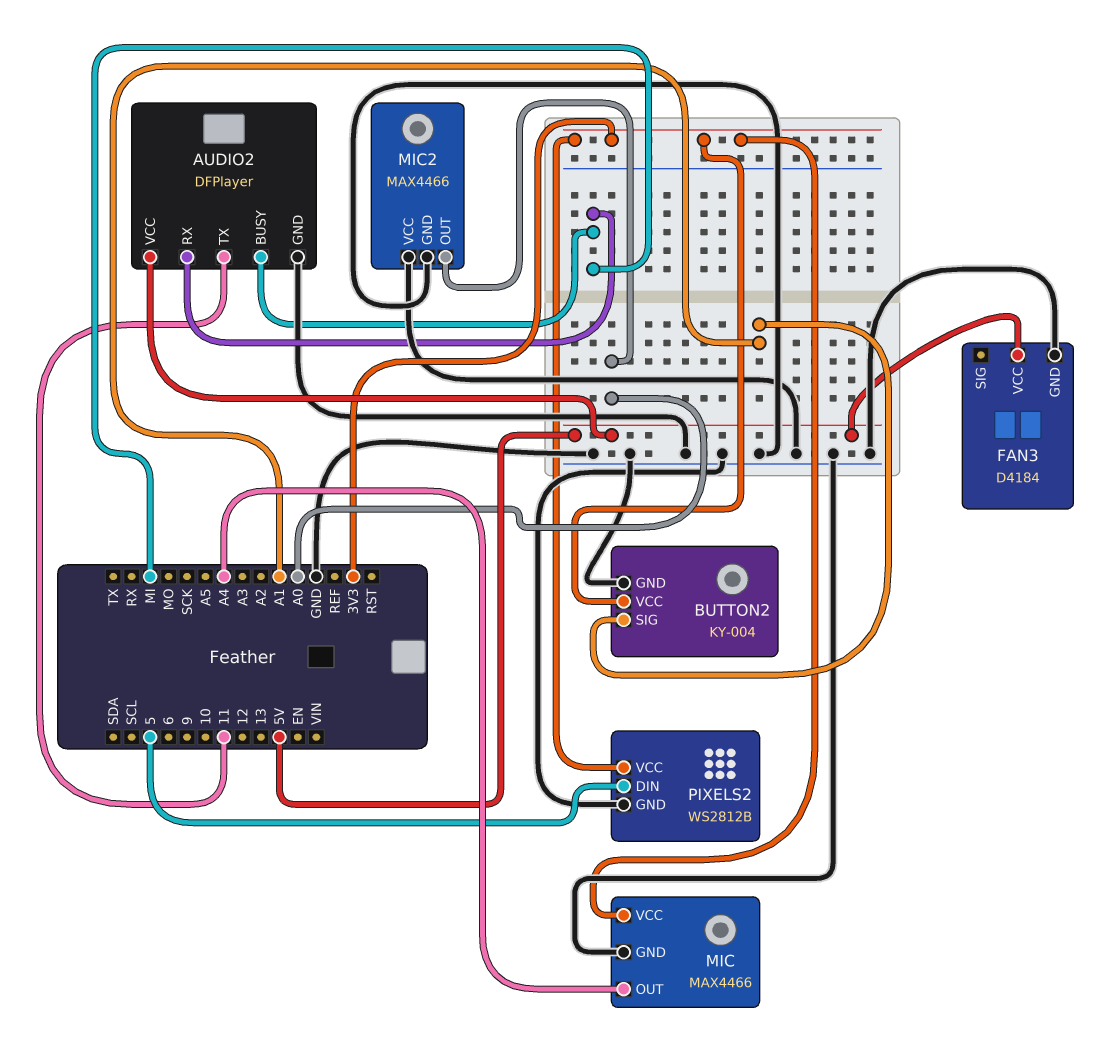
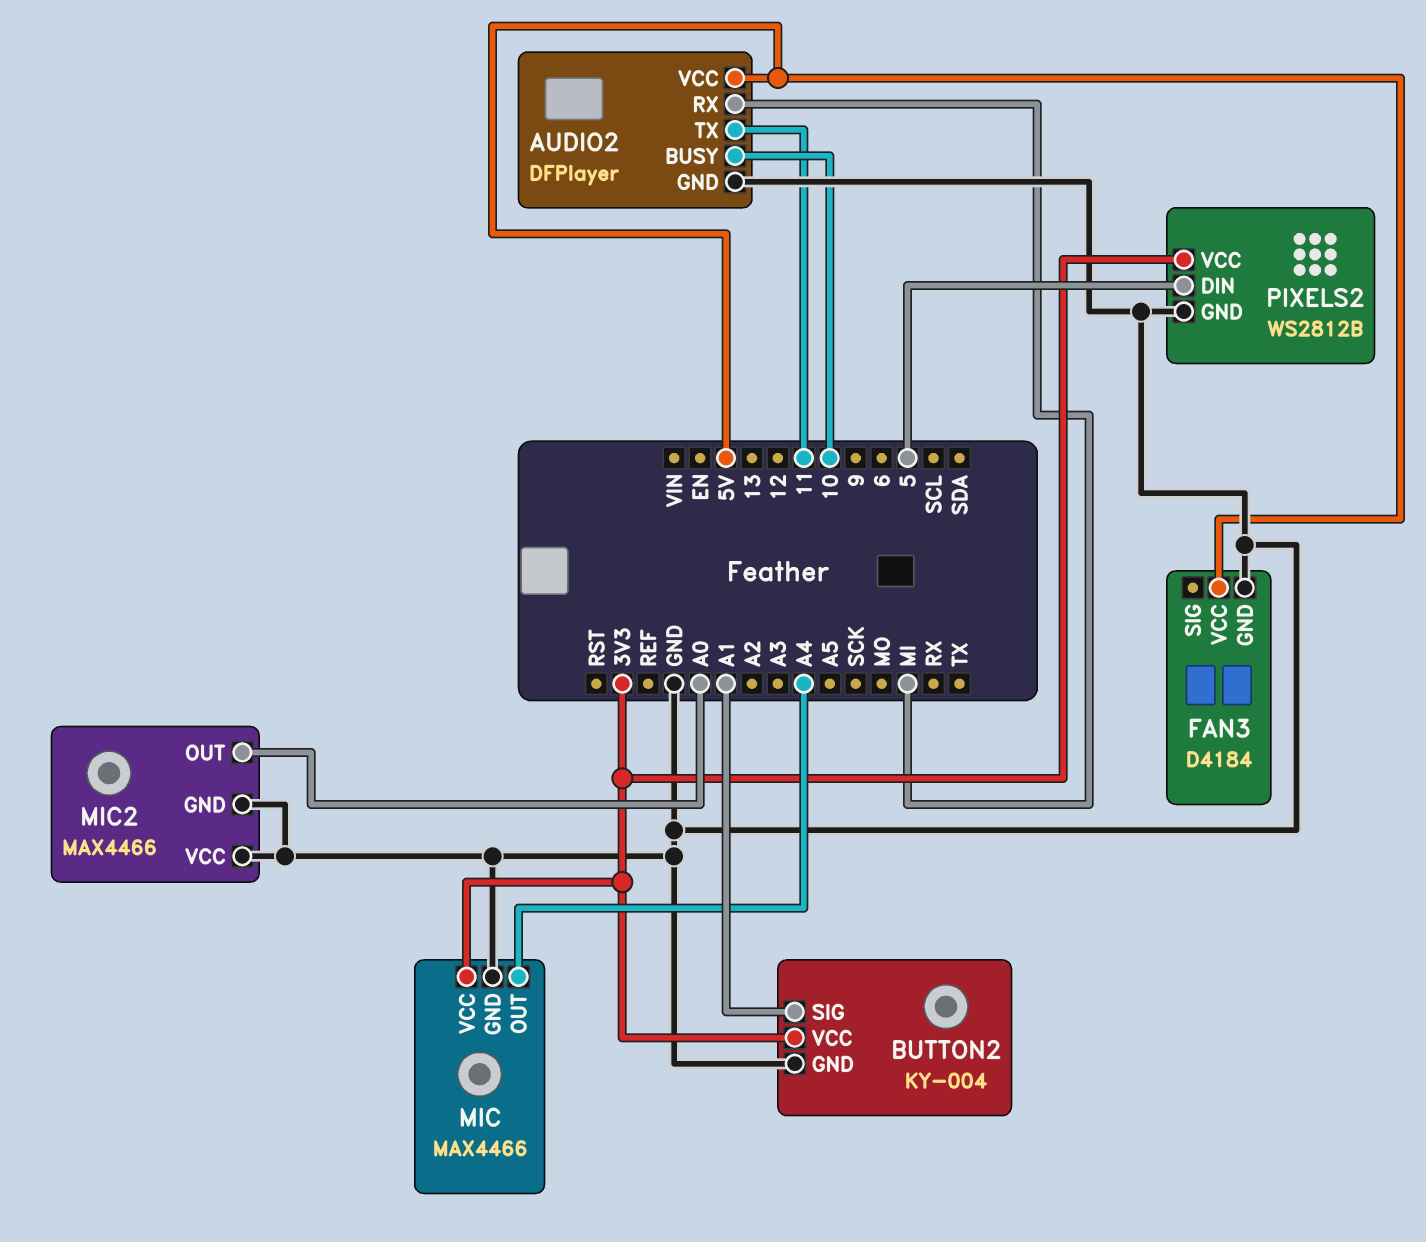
AUDIO2 pin BUSY: MI -> 10

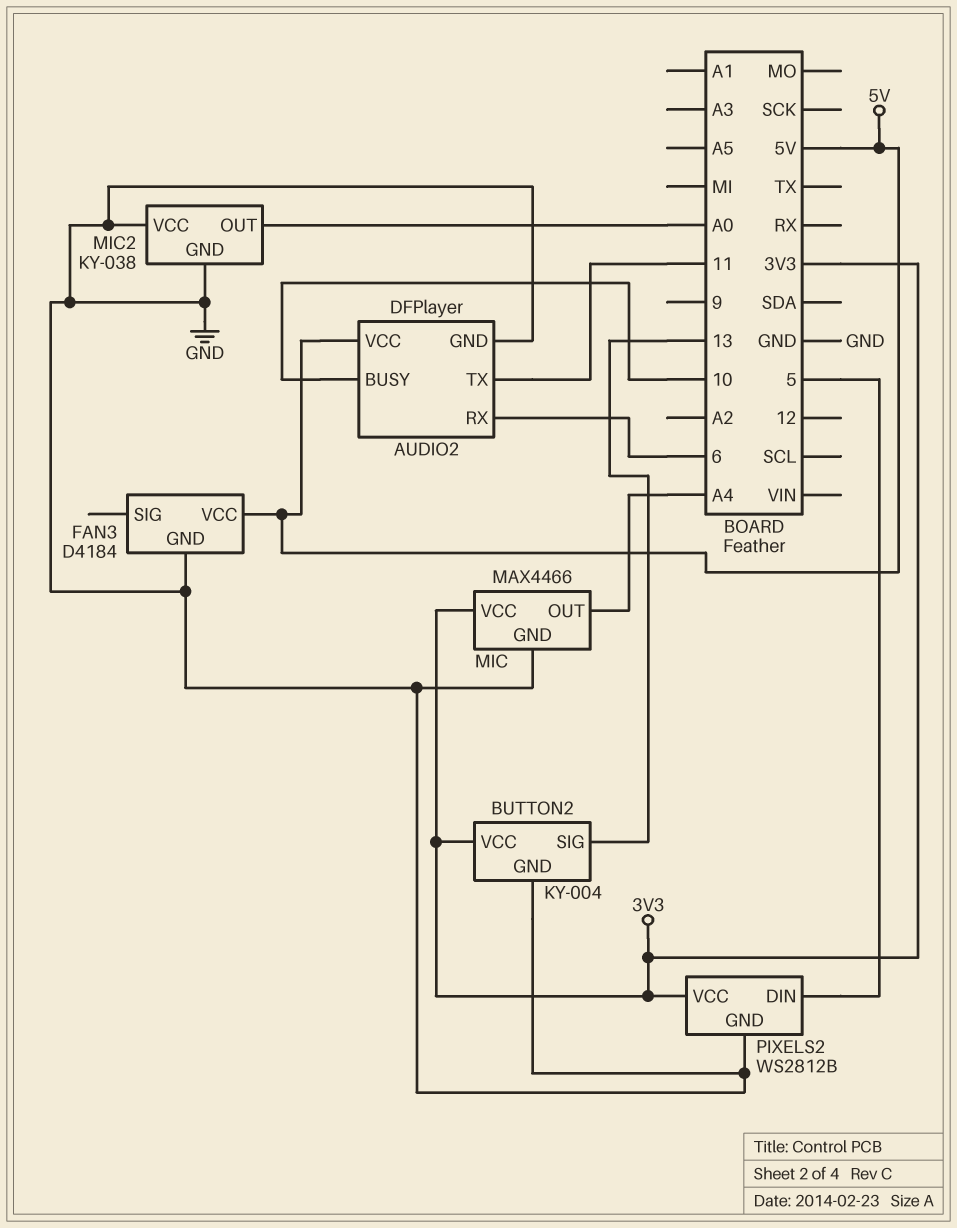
AUDIO2 pin RX: MI -> 6
BUTTON2 pin SIG: A1 -> 13
MIC2: MAX4466 -> KY-038

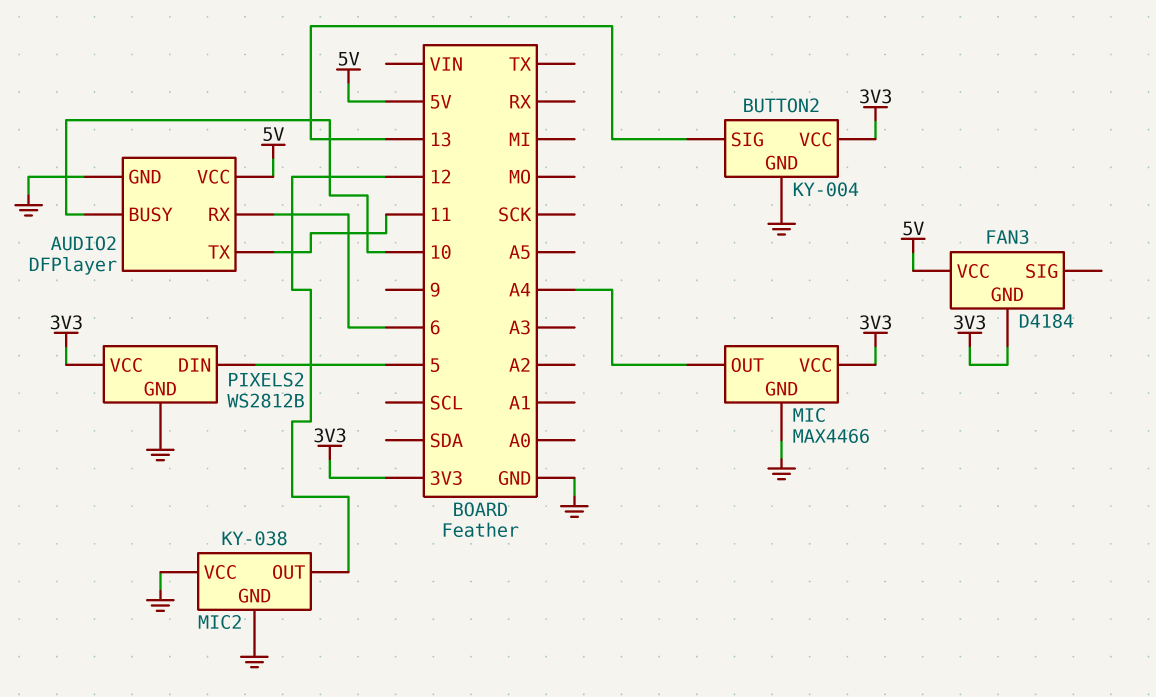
FAN3 pin GND: GND -> 3V3
MIC2 pin OUT: A0 -> 12

